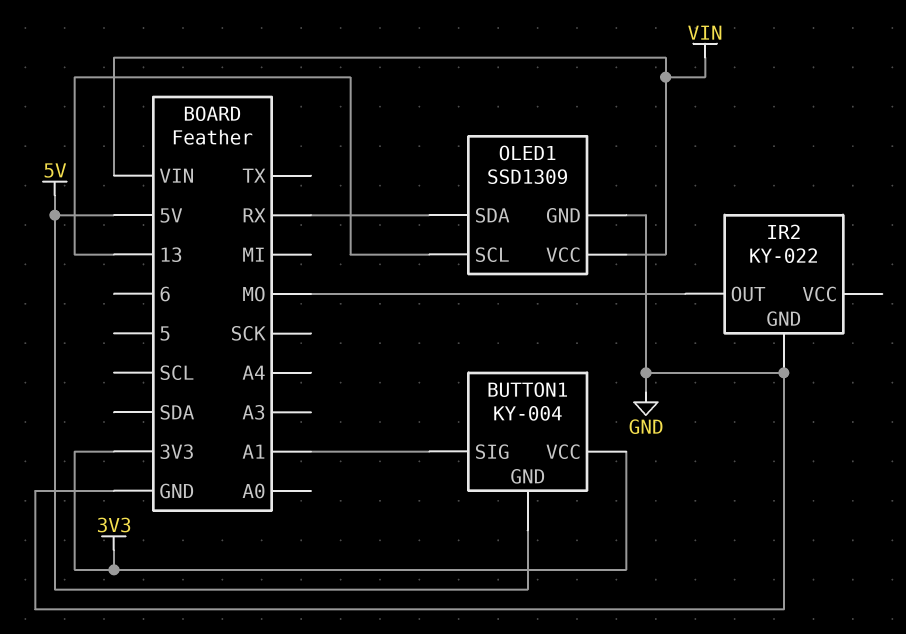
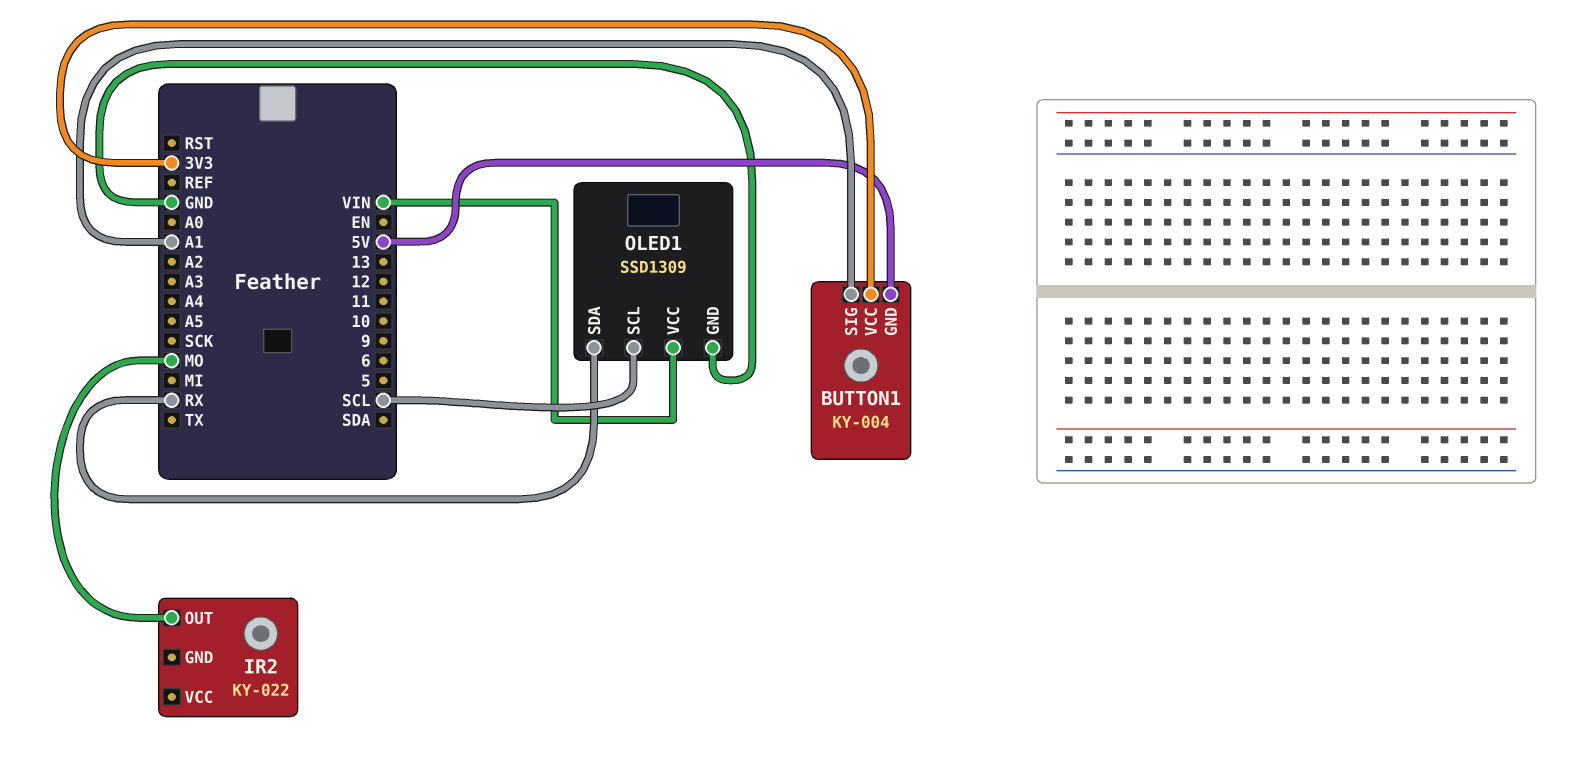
IR2 pin GND: GND -> none
OLED1 pin SCL: 13 -> SCL

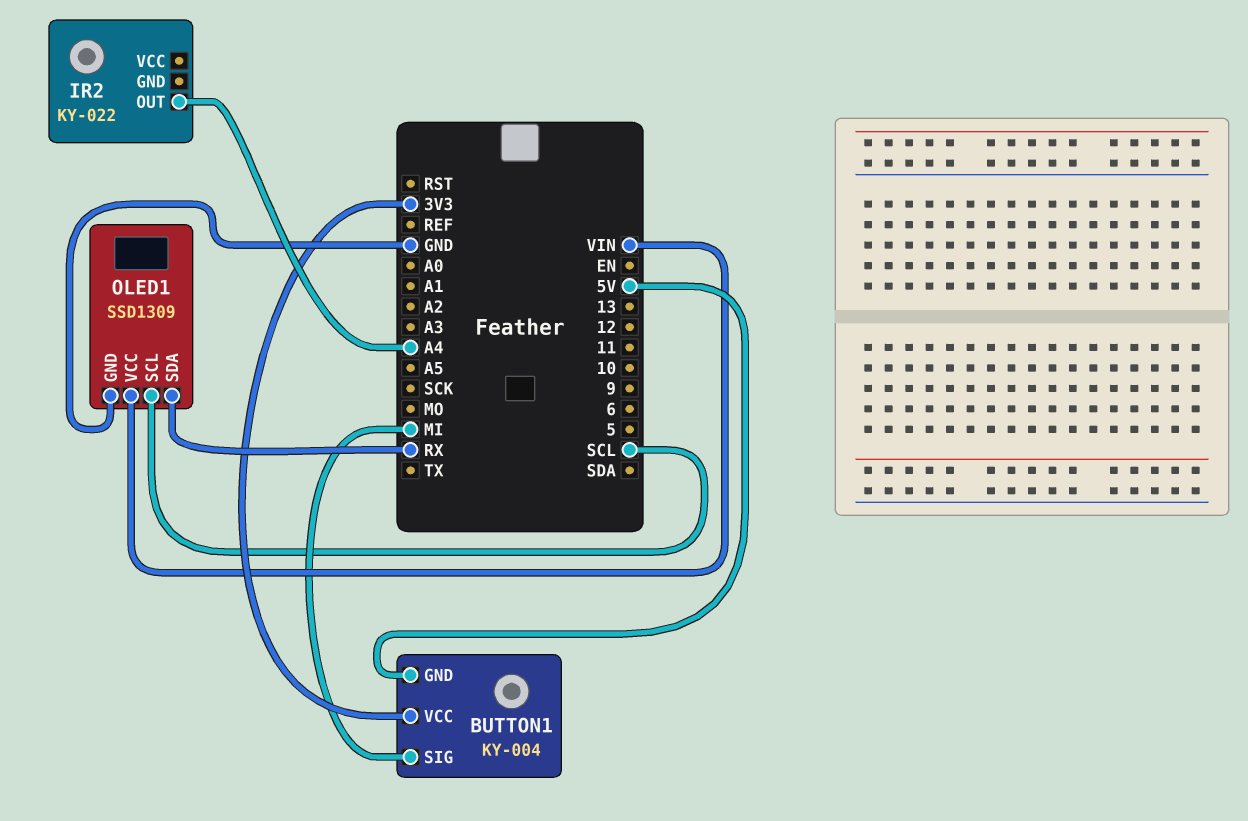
BUTTON1 pin SIG: A1 -> MI
IR2 pin OUT: MO -> A4

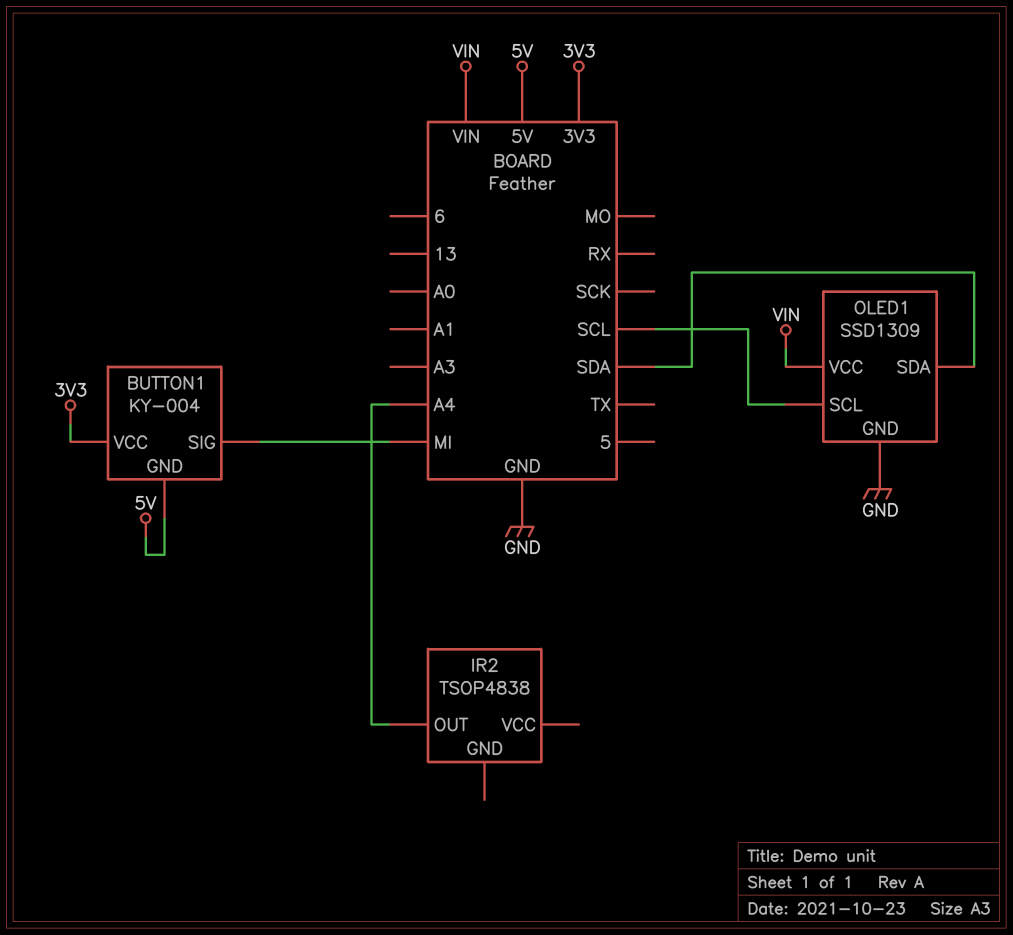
IR2: KY-022 -> TSOP4838
OLED1 pin SDA: RX -> SDA

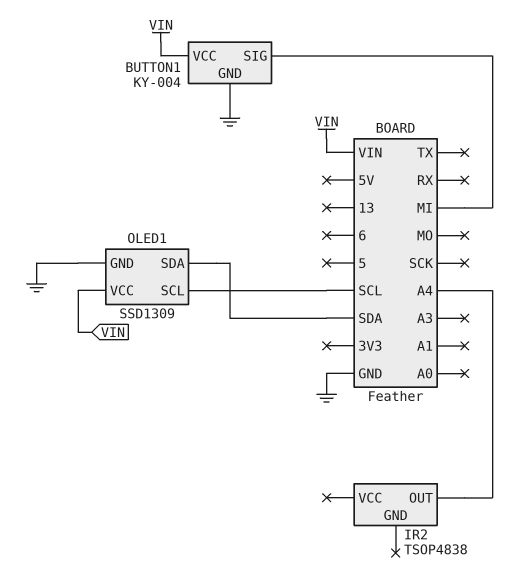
BUTTON1 pin GND: 5V -> GND
BUTTON1 pin VCC: 3V3 -> VIN

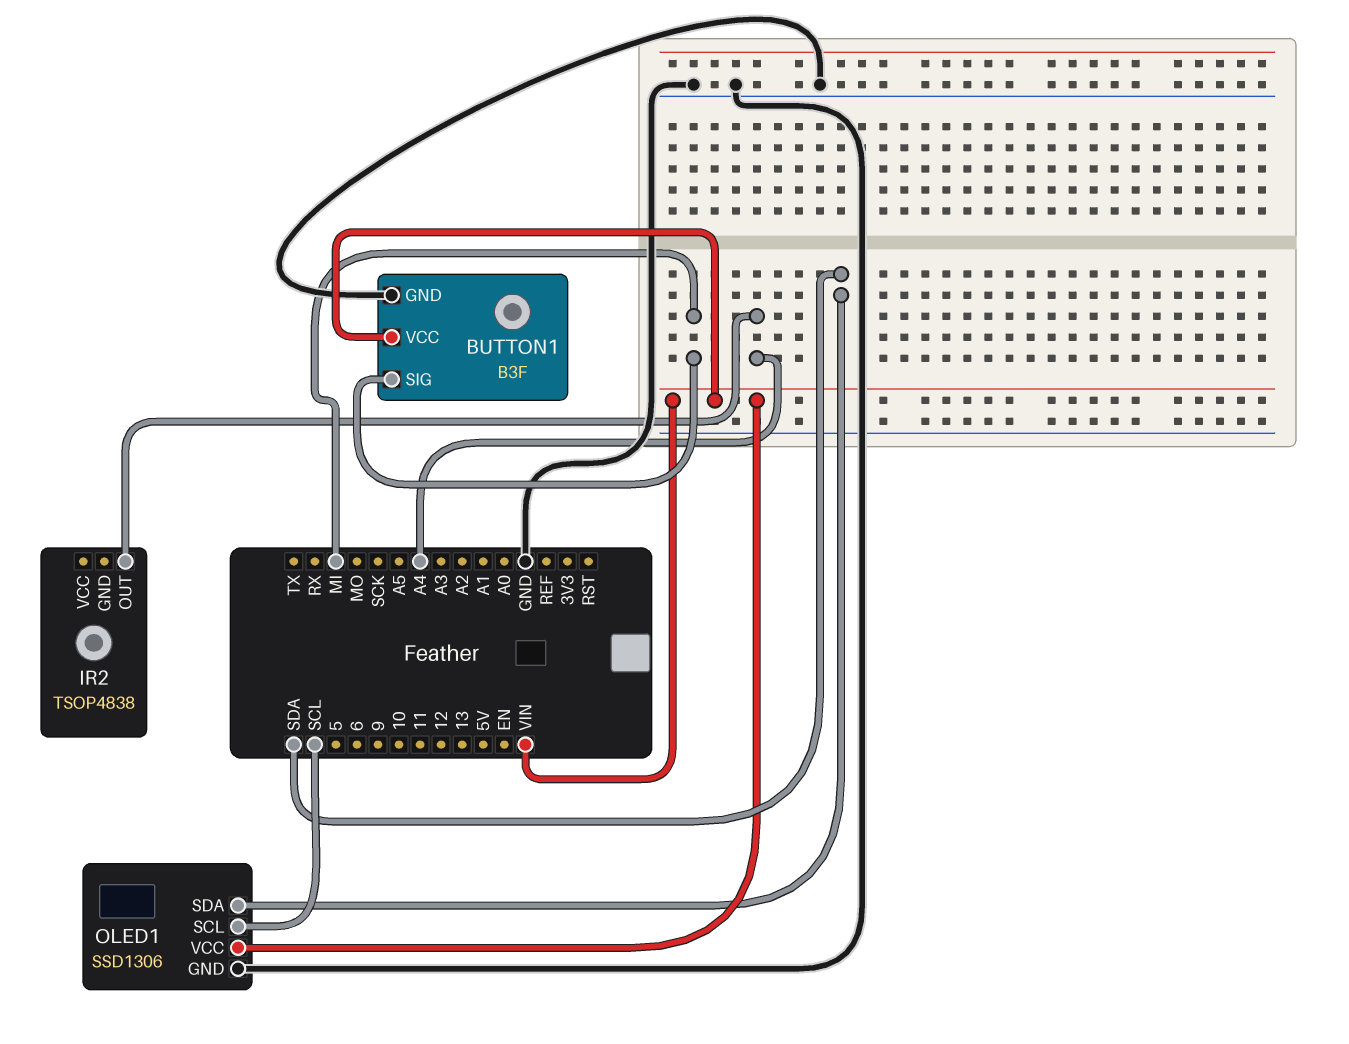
BUTTON1: KY-004 -> B3F
OLED1: SSD1309 -> SSD1306

